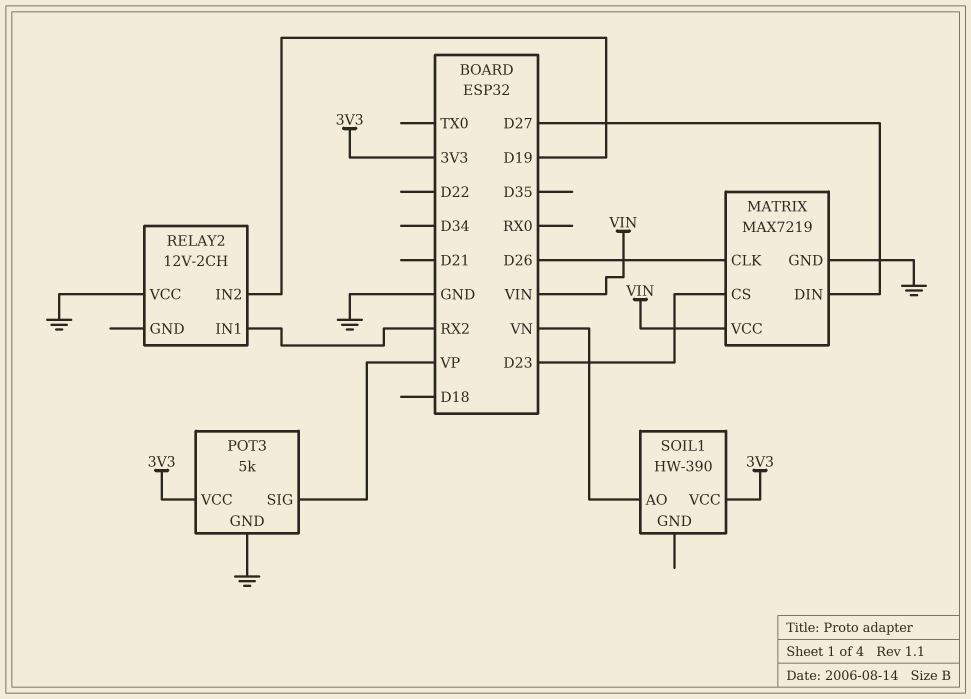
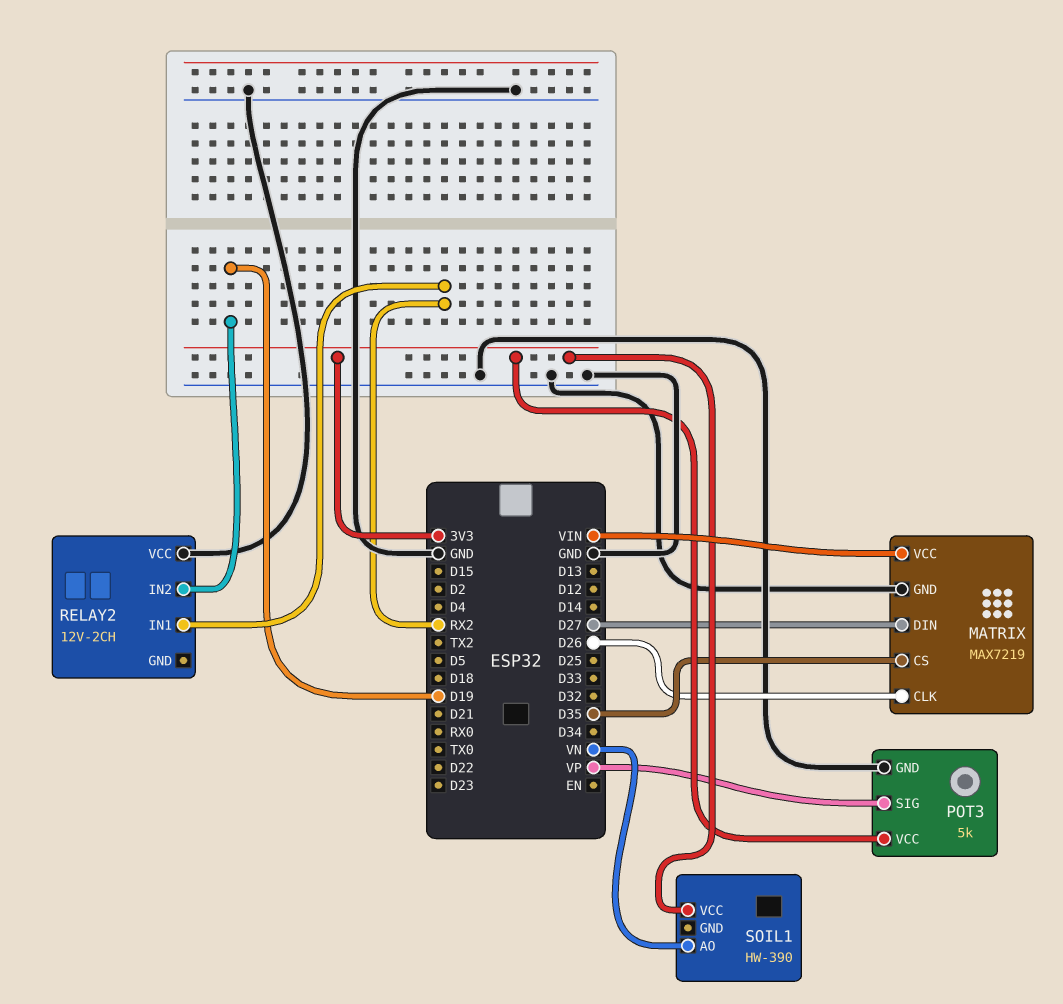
MATRIX pin CS: D23 -> D35

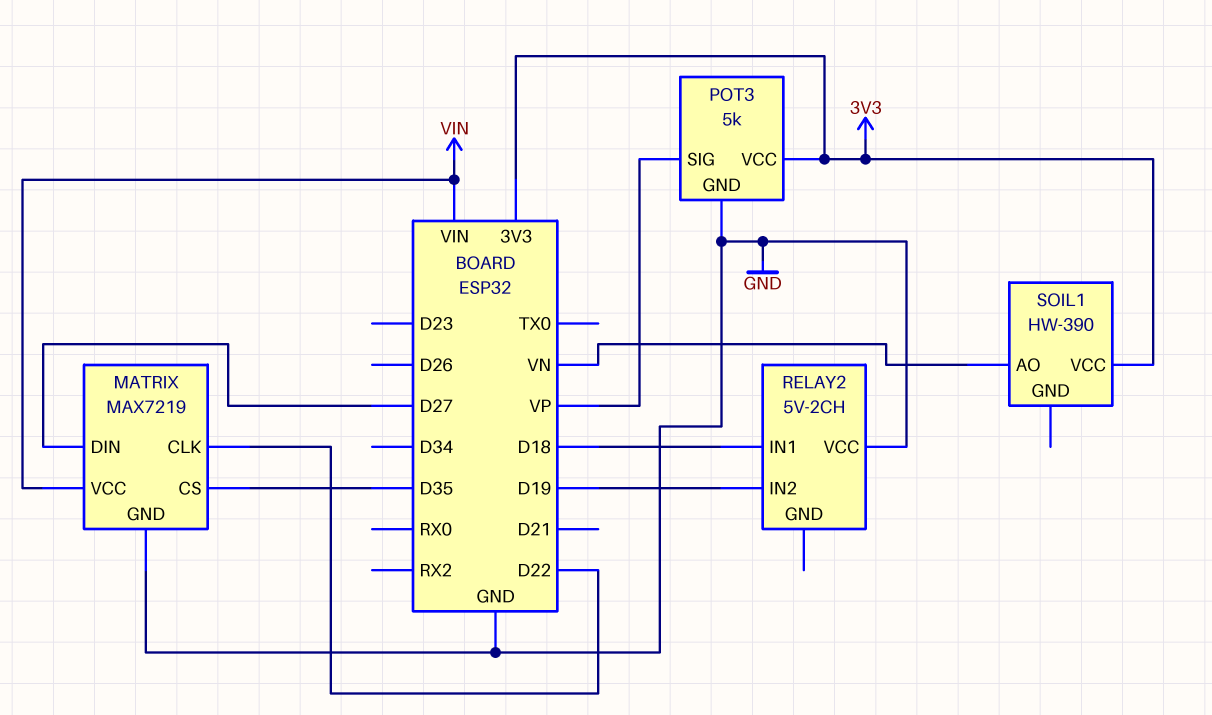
MATRIX pin CLK: D26 -> D22
RELAY2: 12V-2CH -> 5V-2CH
RELAY2 pin IN1: RX2 -> D18

